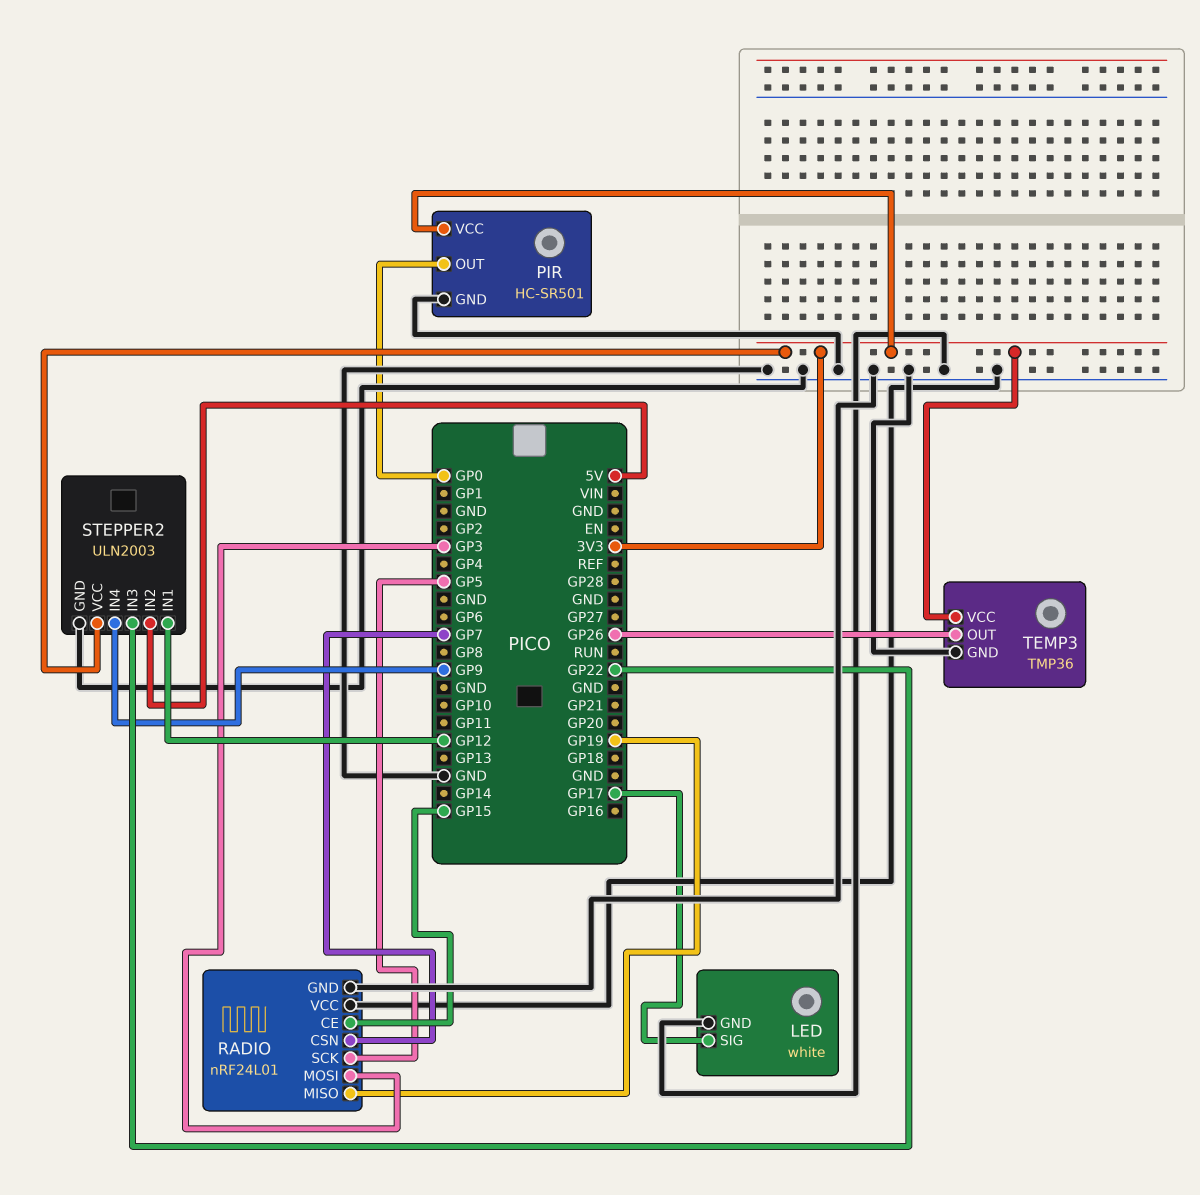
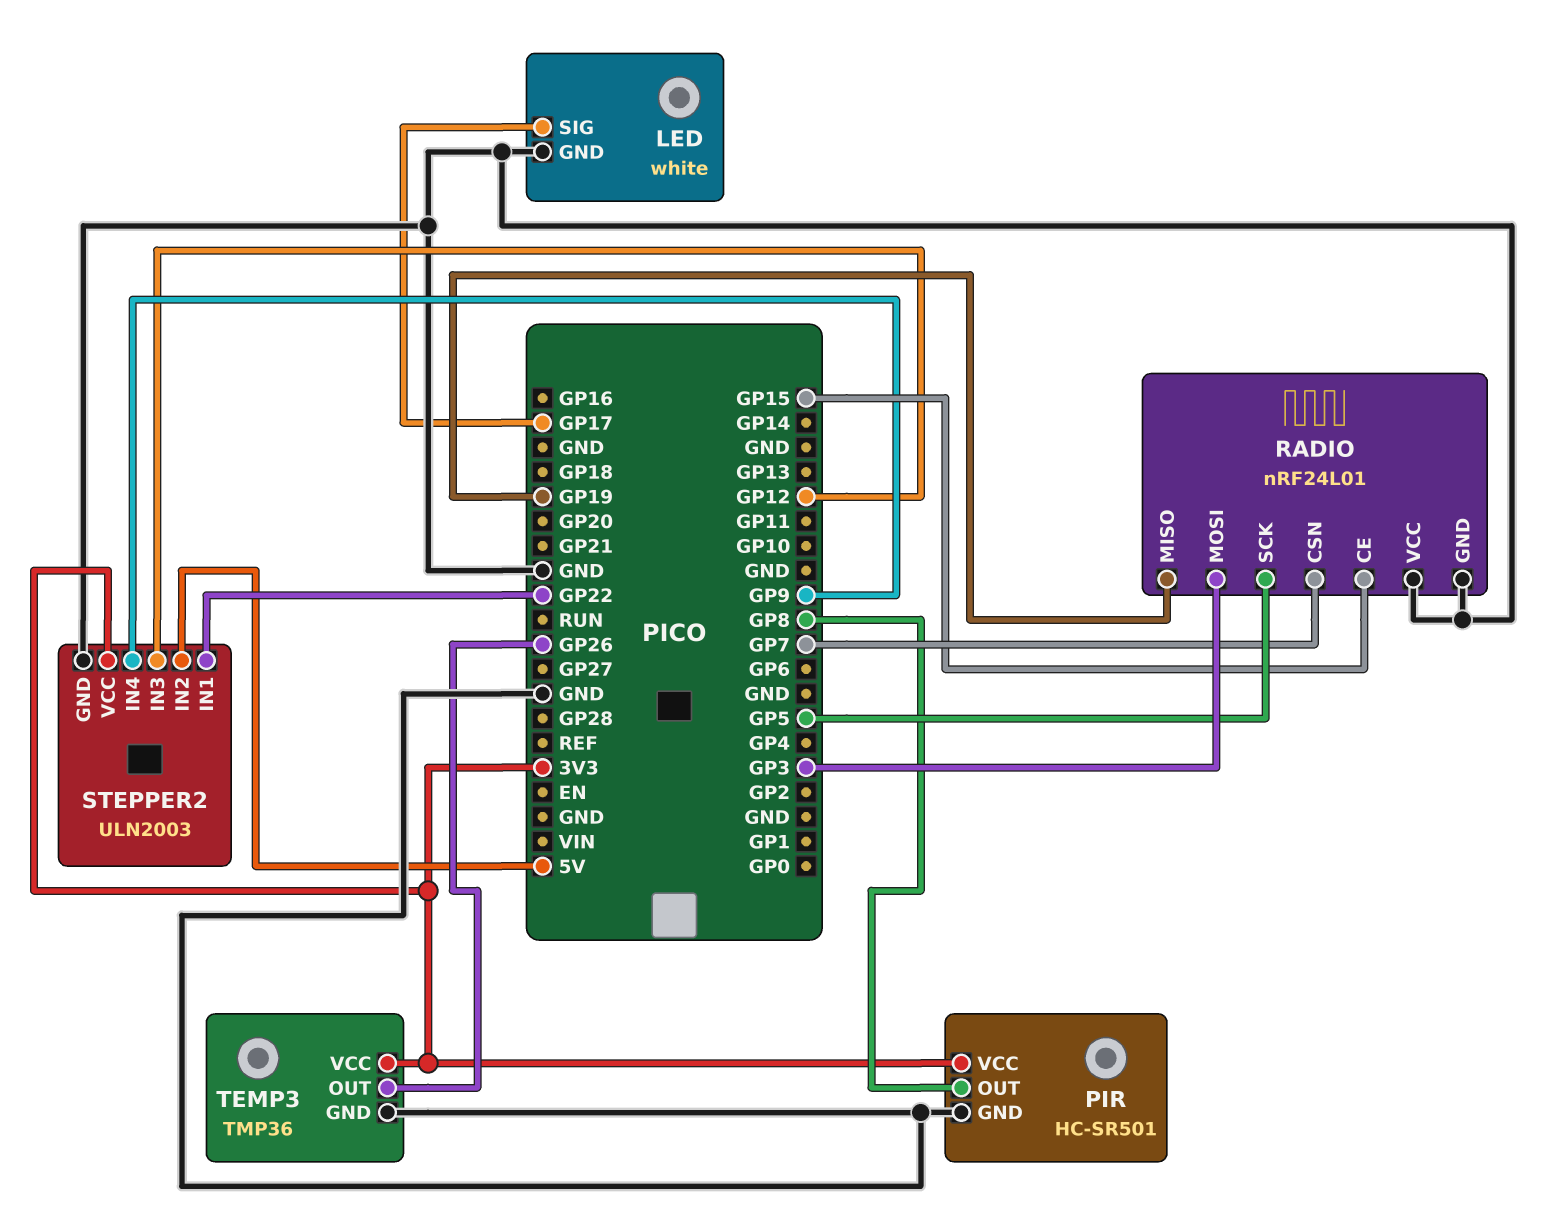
PIR pin OUT: GP0 -> GP8
STEPPER2 pin IN1: GP12 -> GP22
STEPPER2 pin IN3: GP22 -> GP12

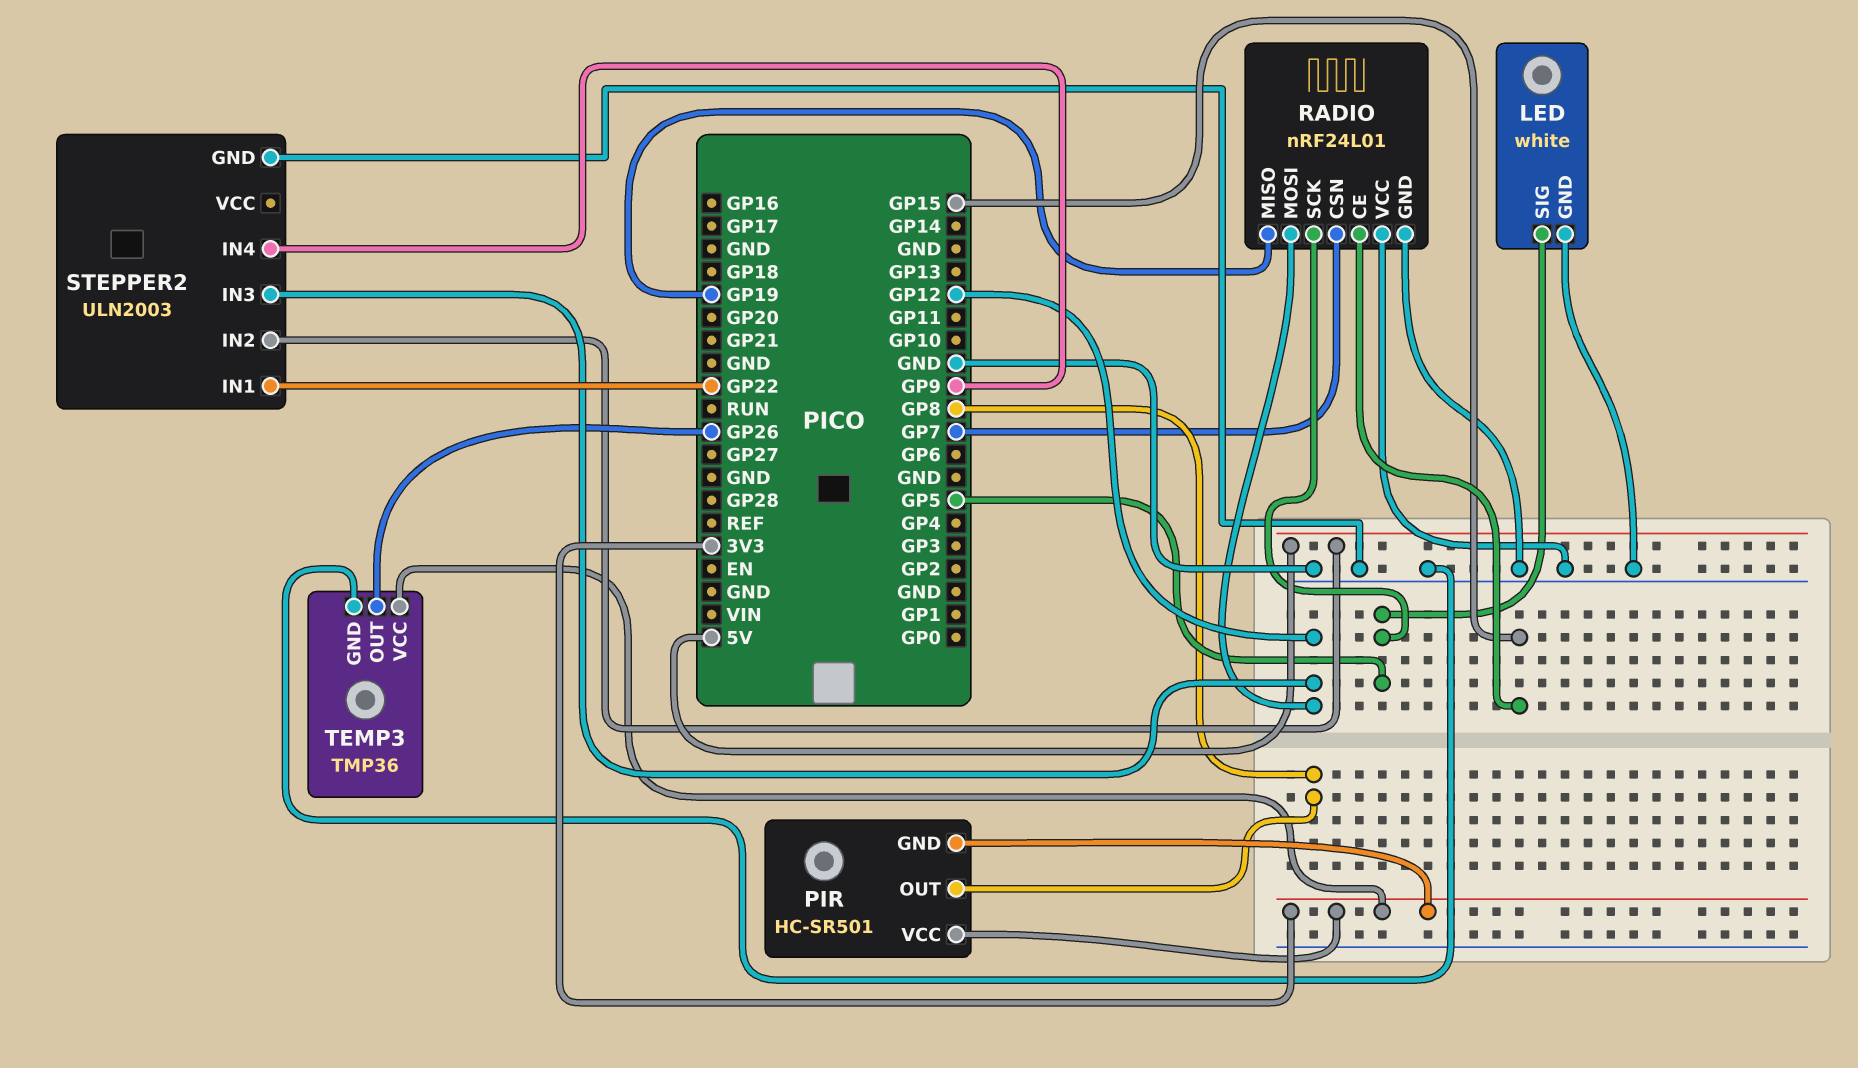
LED pin SIG: GP17 -> GP5
PIR pin GND: GND -> 3V3
RADIO pin MOSI: GP3 -> GP12
STEPPER2 pin VCC: 3V3 -> none

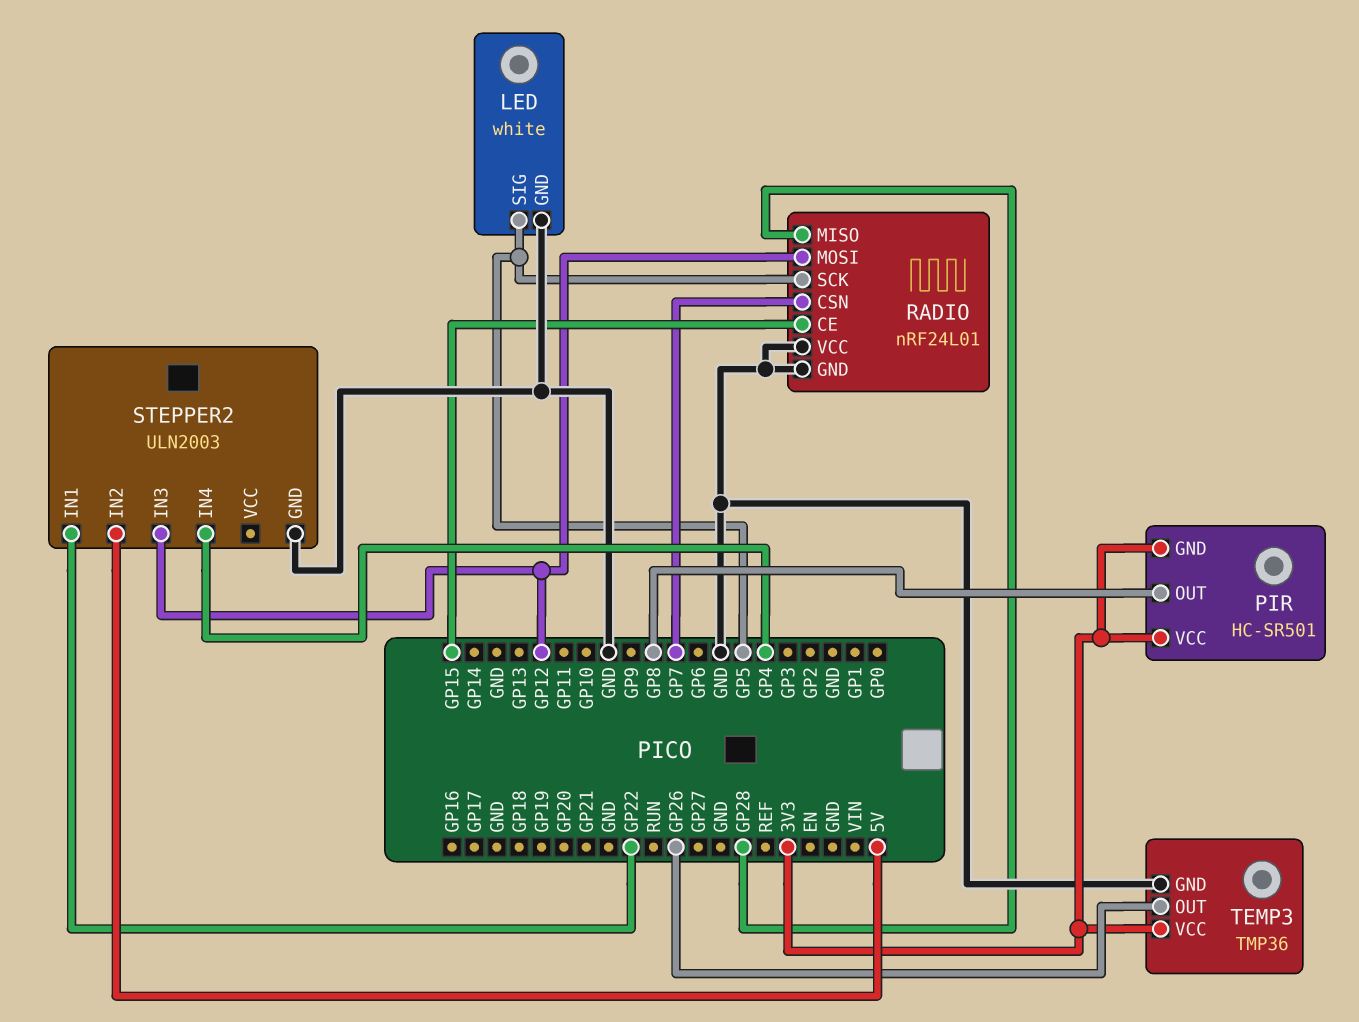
RADIO pin MISO: GP19 -> GP28
STEPPER2 pin IN4: GP9 -> GP4

